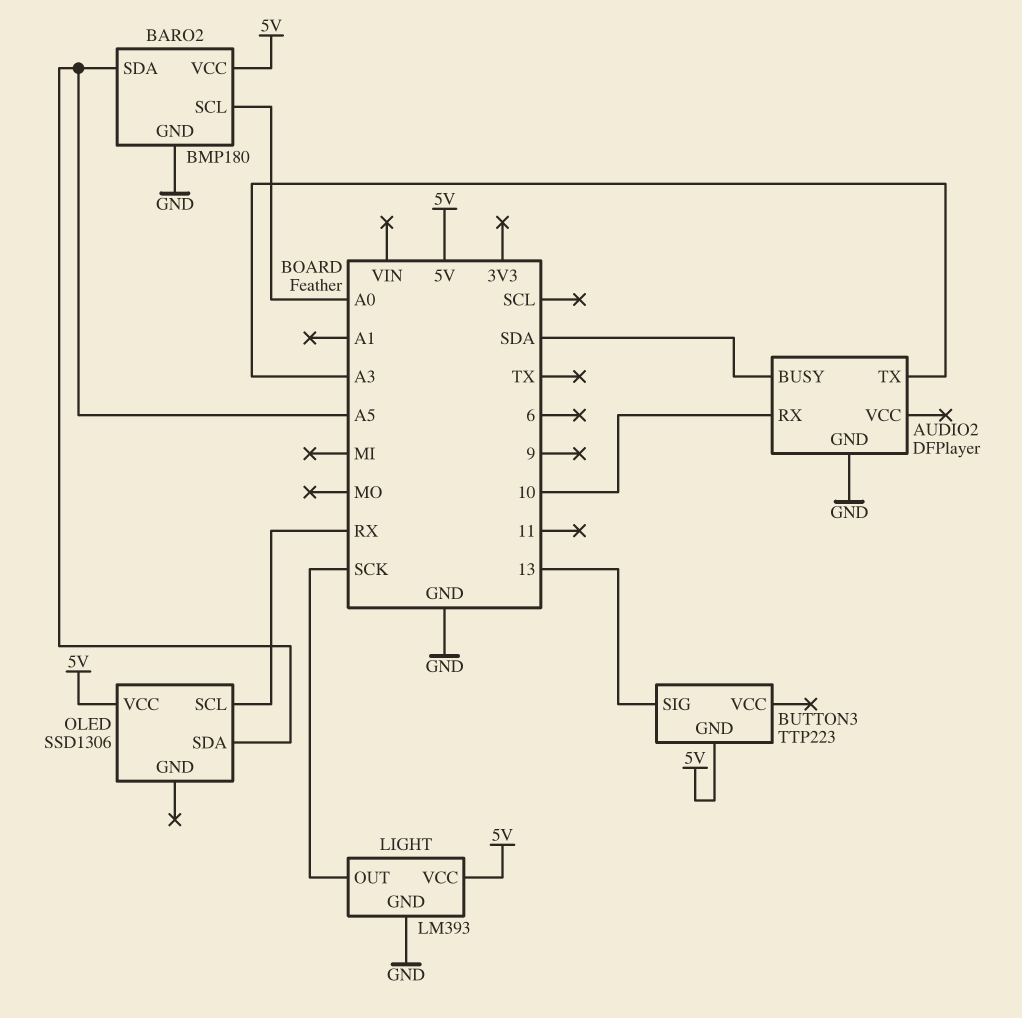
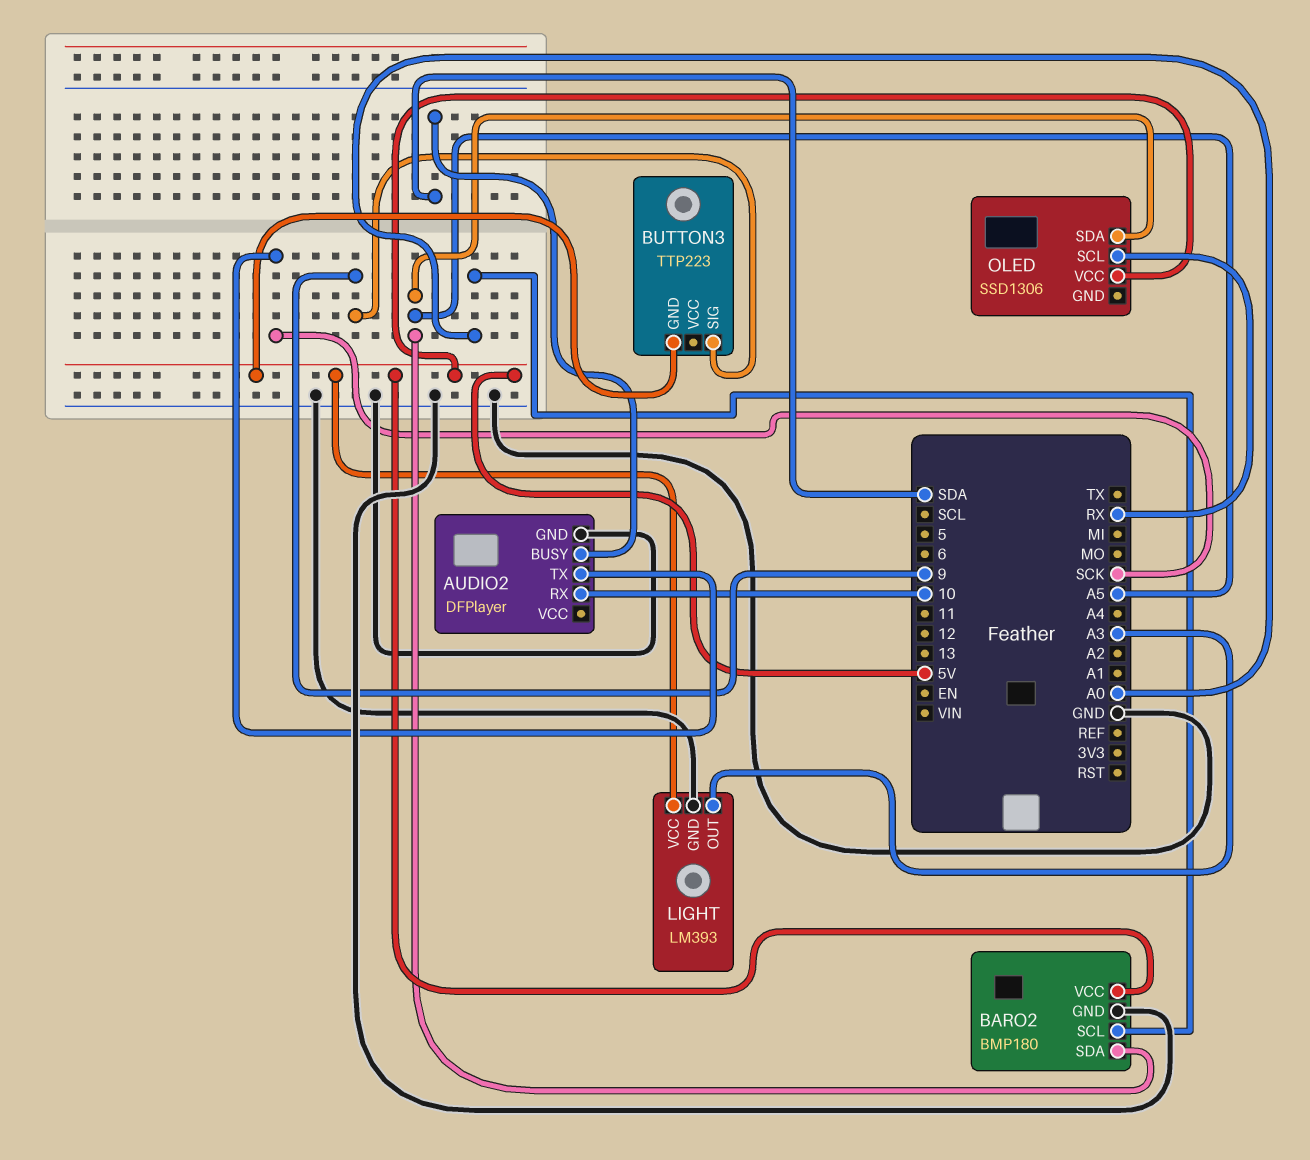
AUDIO2 pin TX: A3 -> SCK
BUTTON3 pin SIG: 13 -> 9
LIGHT pin OUT: SCK -> A3

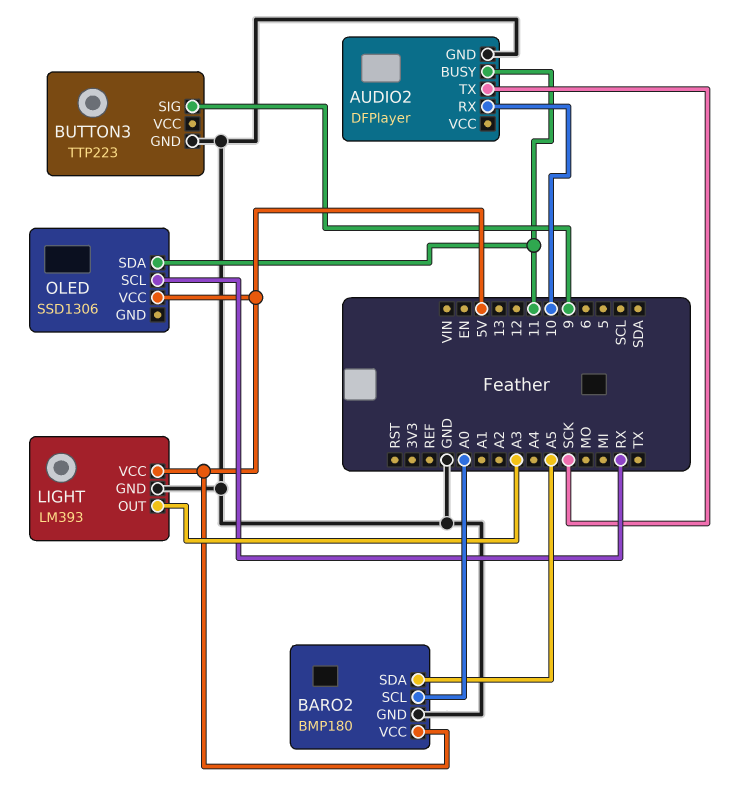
AUDIO2 pin BUSY: SDA -> 11
BUTTON3 pin GND: 5V -> GND
OLED pin SDA: A5 -> 11

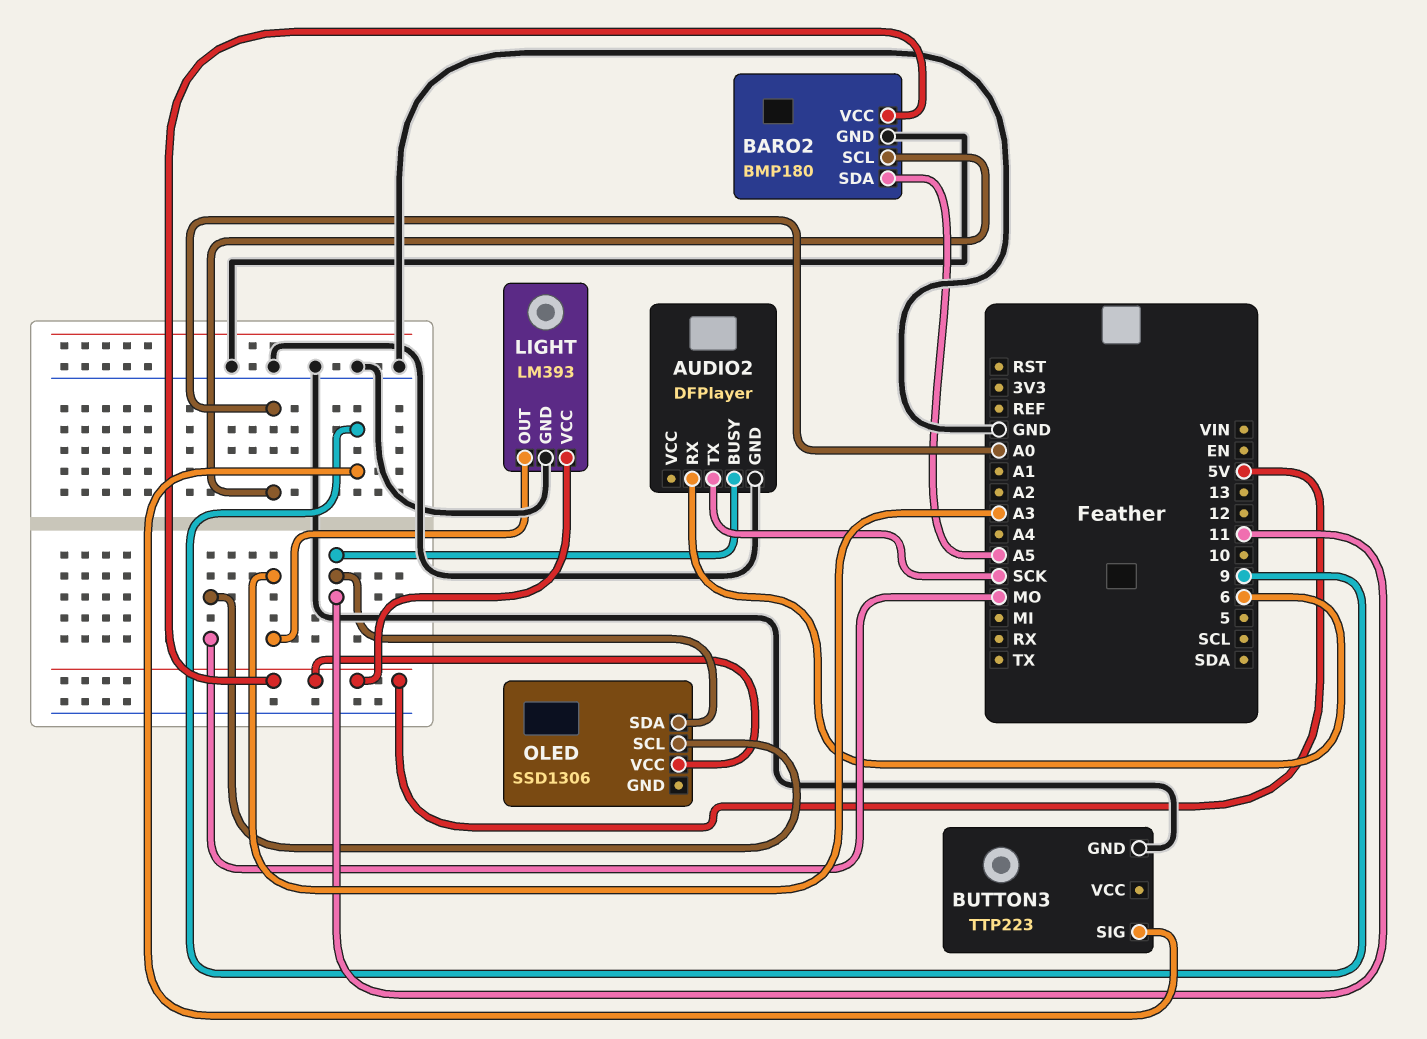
AUDIO2 pin RX: 10 -> 6
OLED pin SCL: RX -> MO

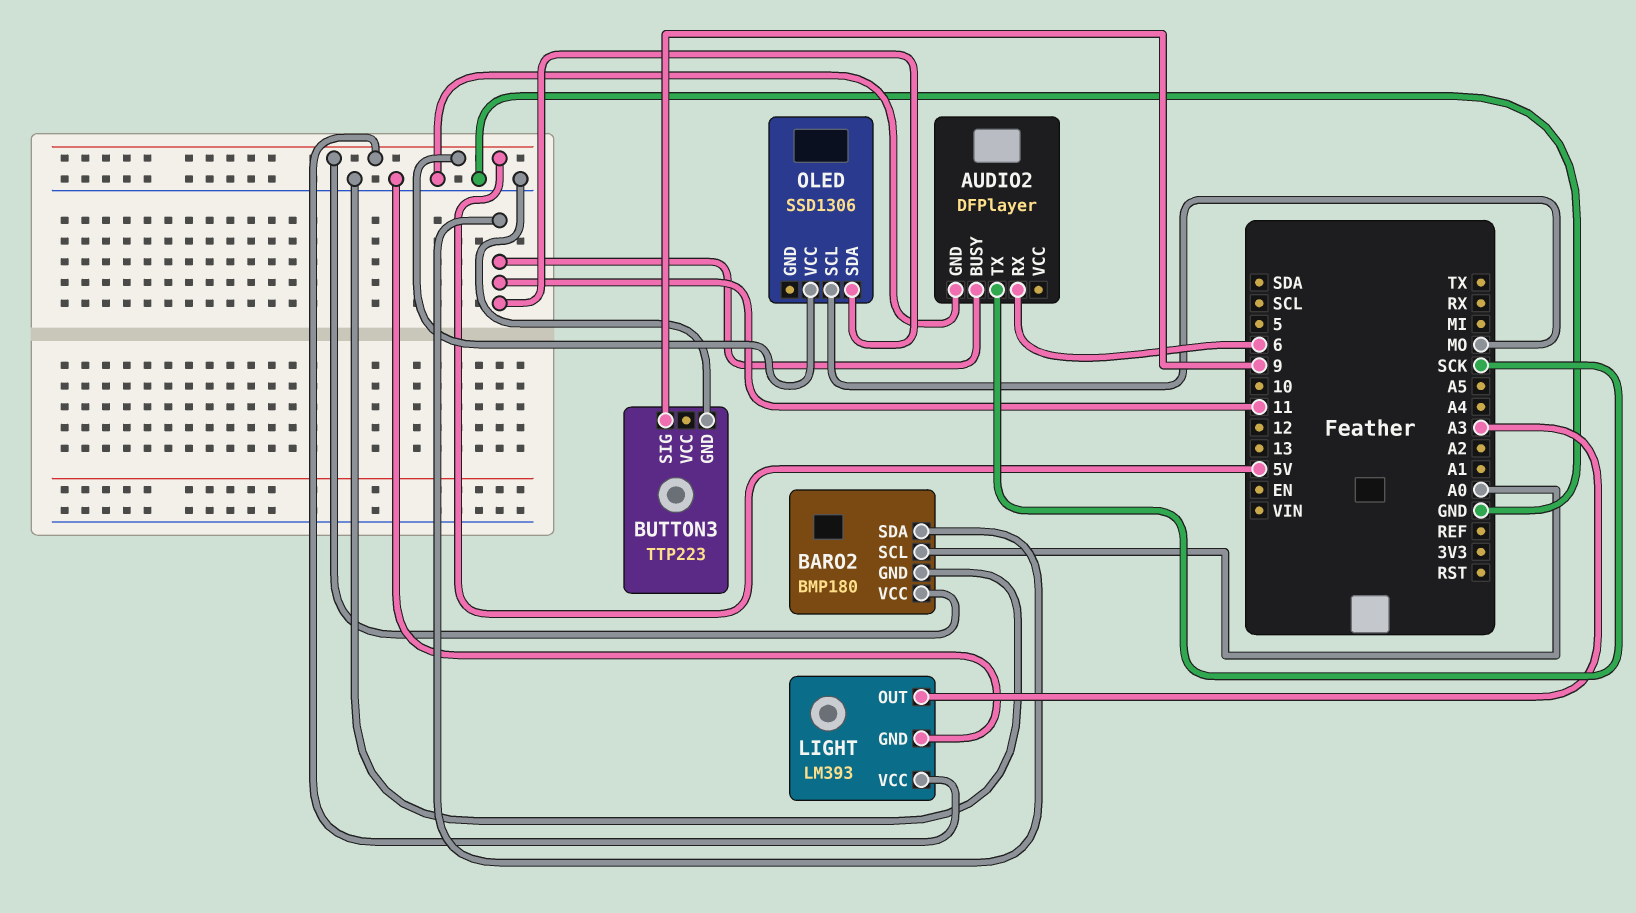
BARO2 pin SDA: A5 -> 11

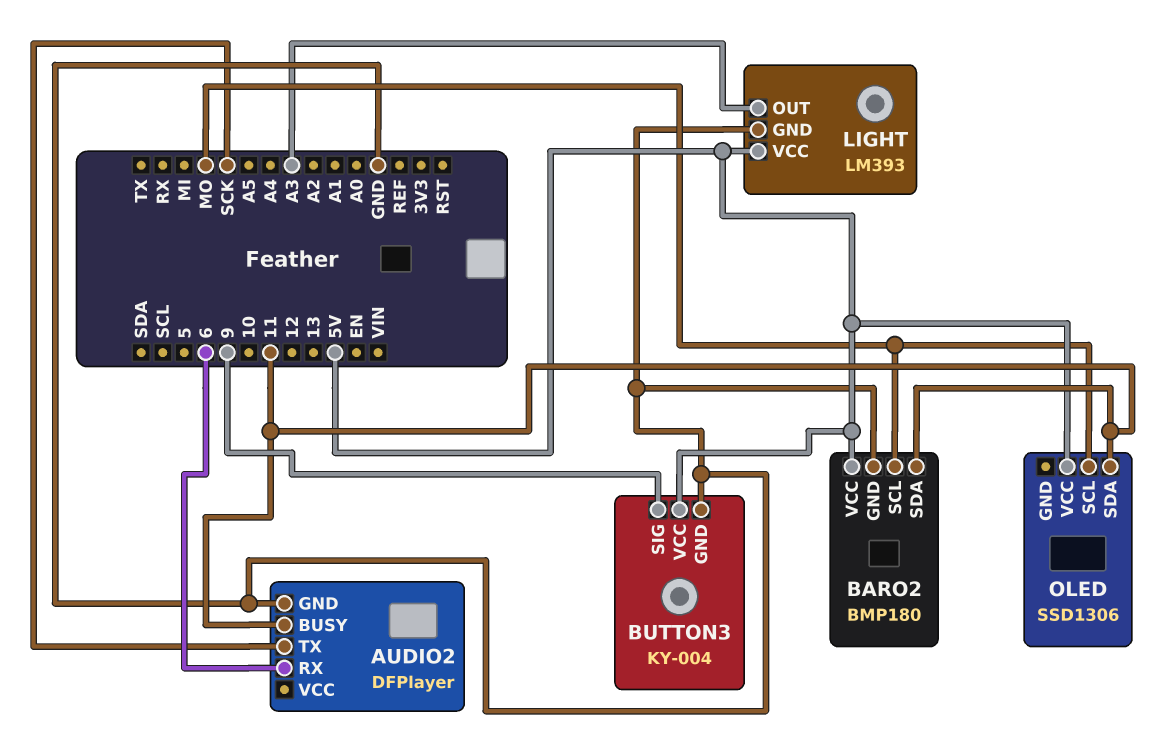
BARO2 pin SCL: A0 -> MO
BUTTON3: TTP223 -> KY-004
BUTTON3 pin VCC: none -> 5V

